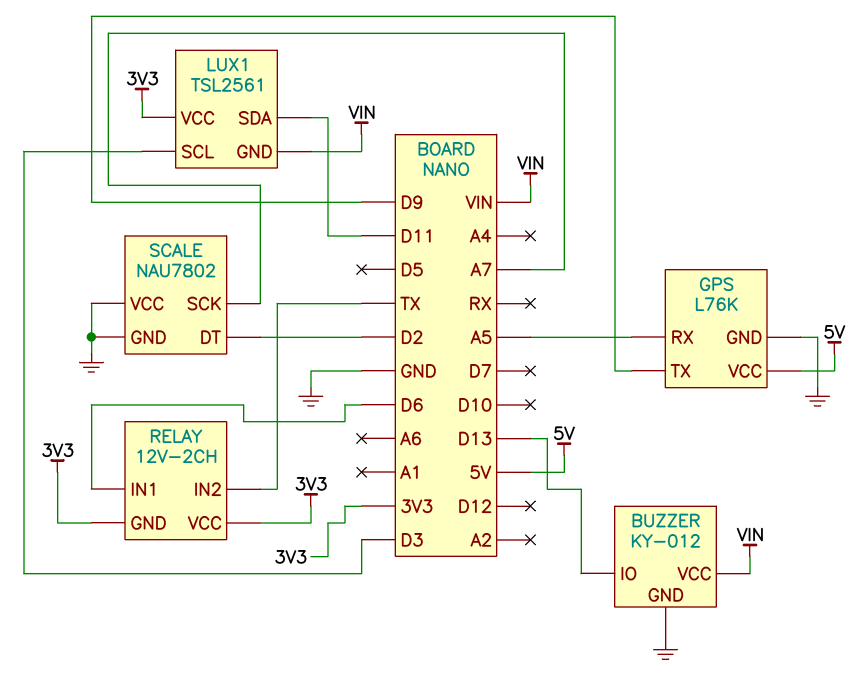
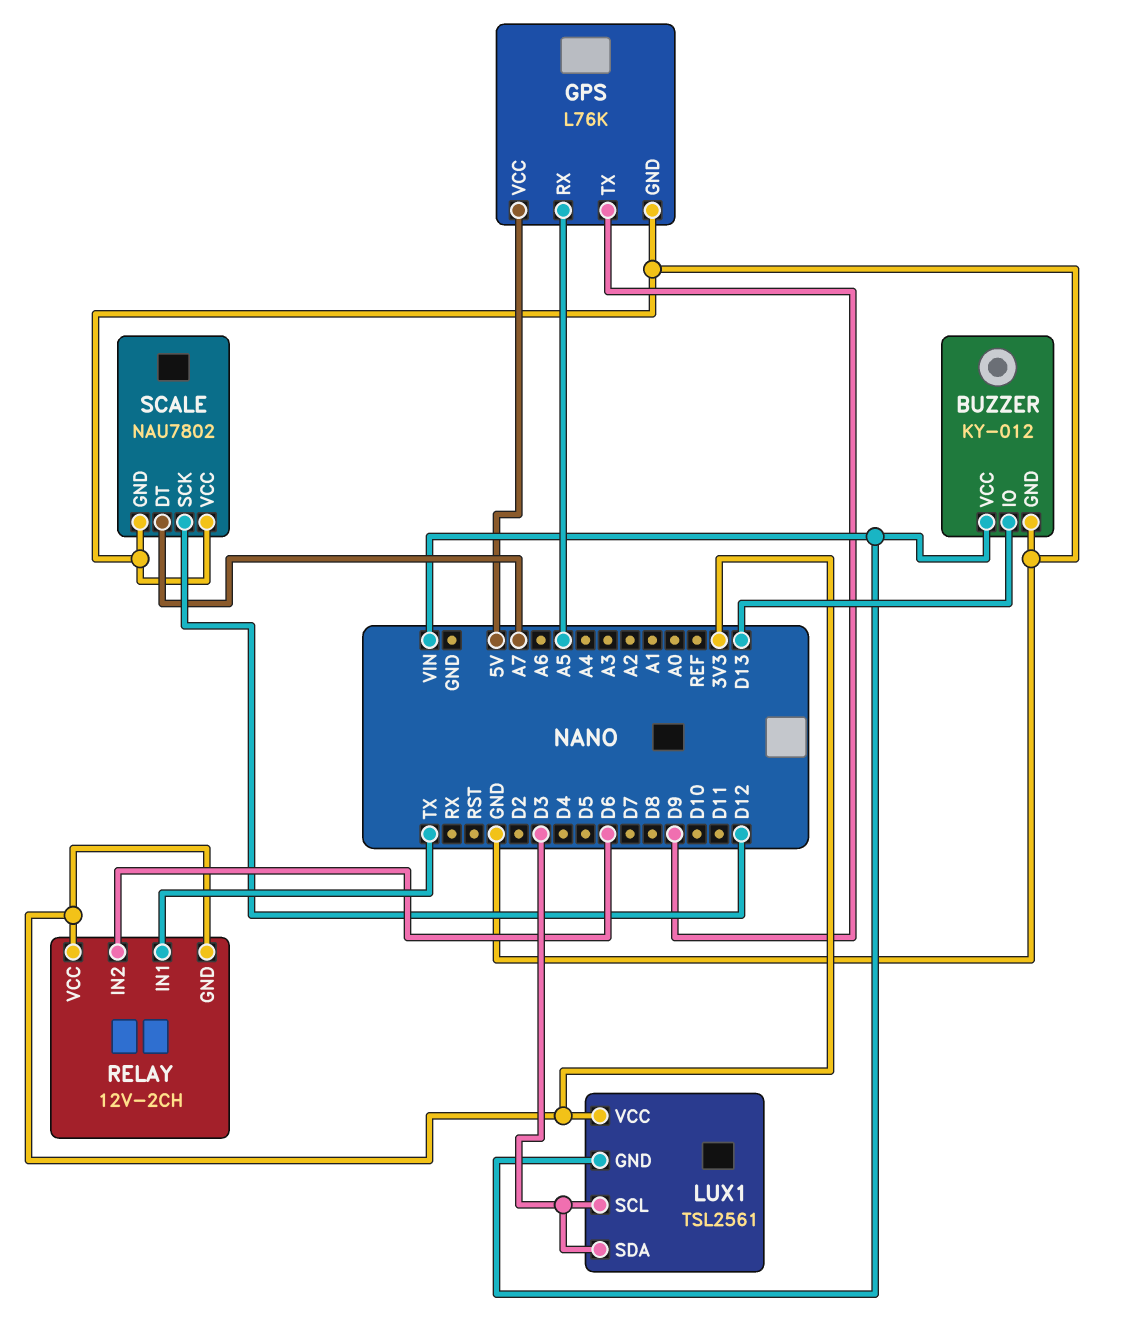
LUX1 pin SDA: D11 -> D3
RELAY pin IN1: D6 -> TX
RELAY pin IN2: TX -> D6
SCALE pin DT: D2 -> A7
SCALE pin SCK: A7 -> D12

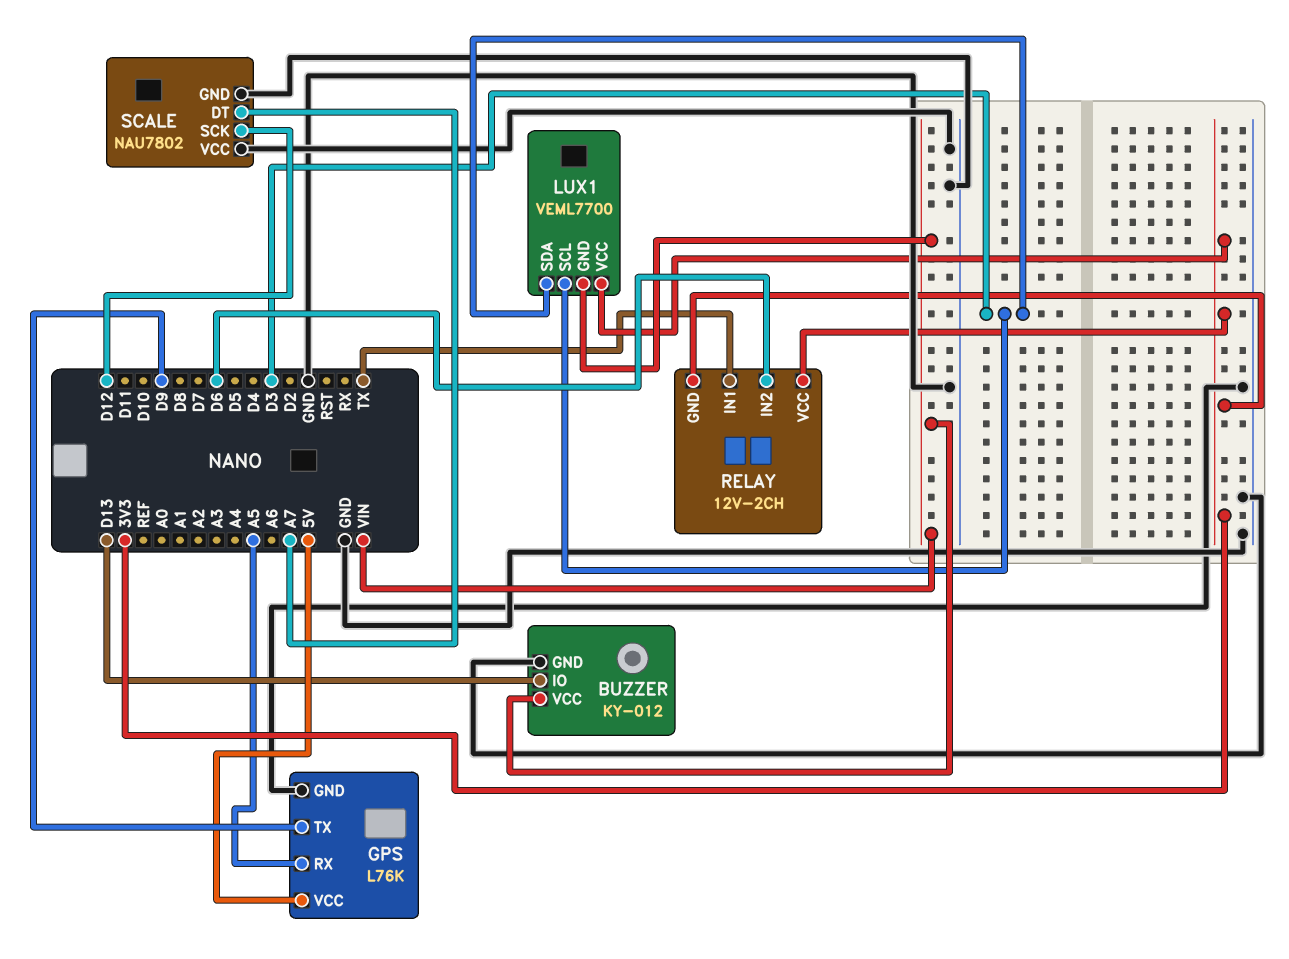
LUX1: TSL2561 -> VEML7700

